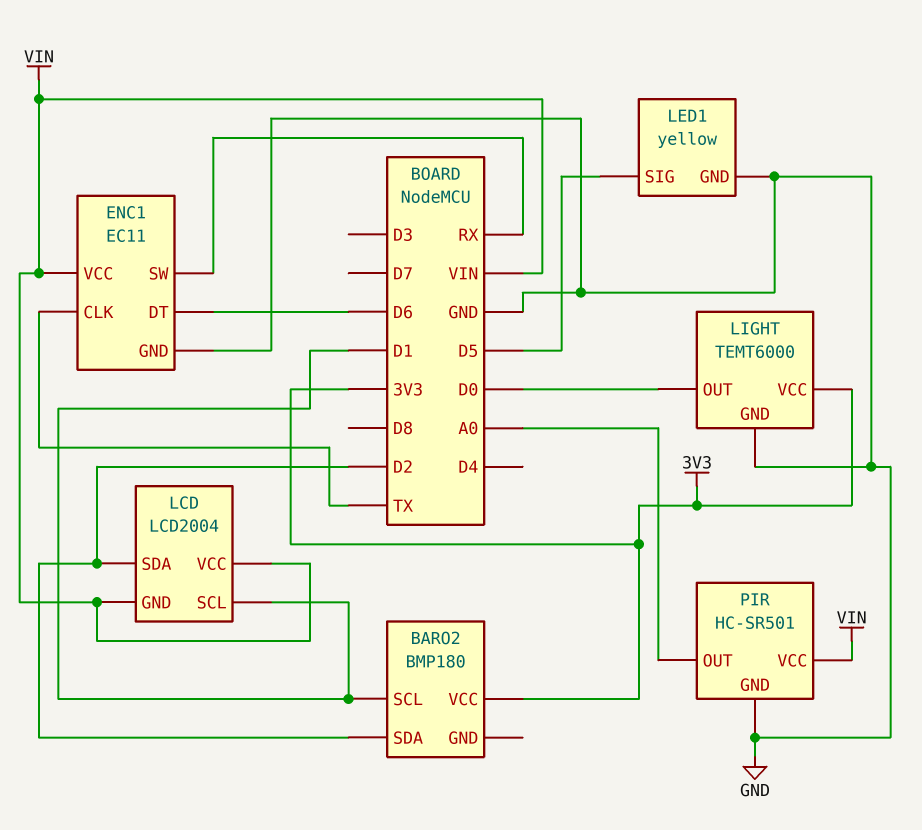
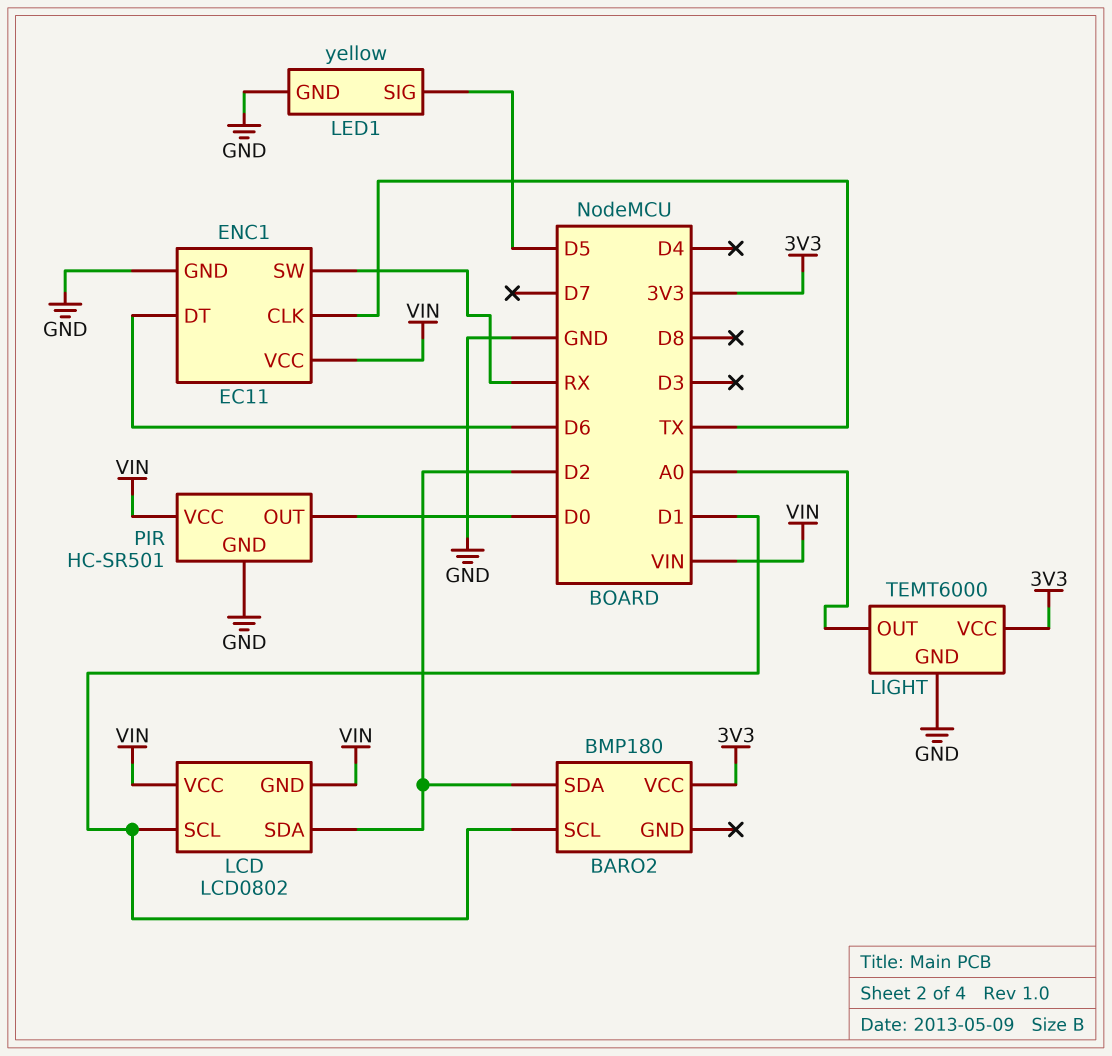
LCD: LCD2004 -> LCD0802
LIGHT pin OUT: D0 -> A0
PIR pin OUT: A0 -> D0

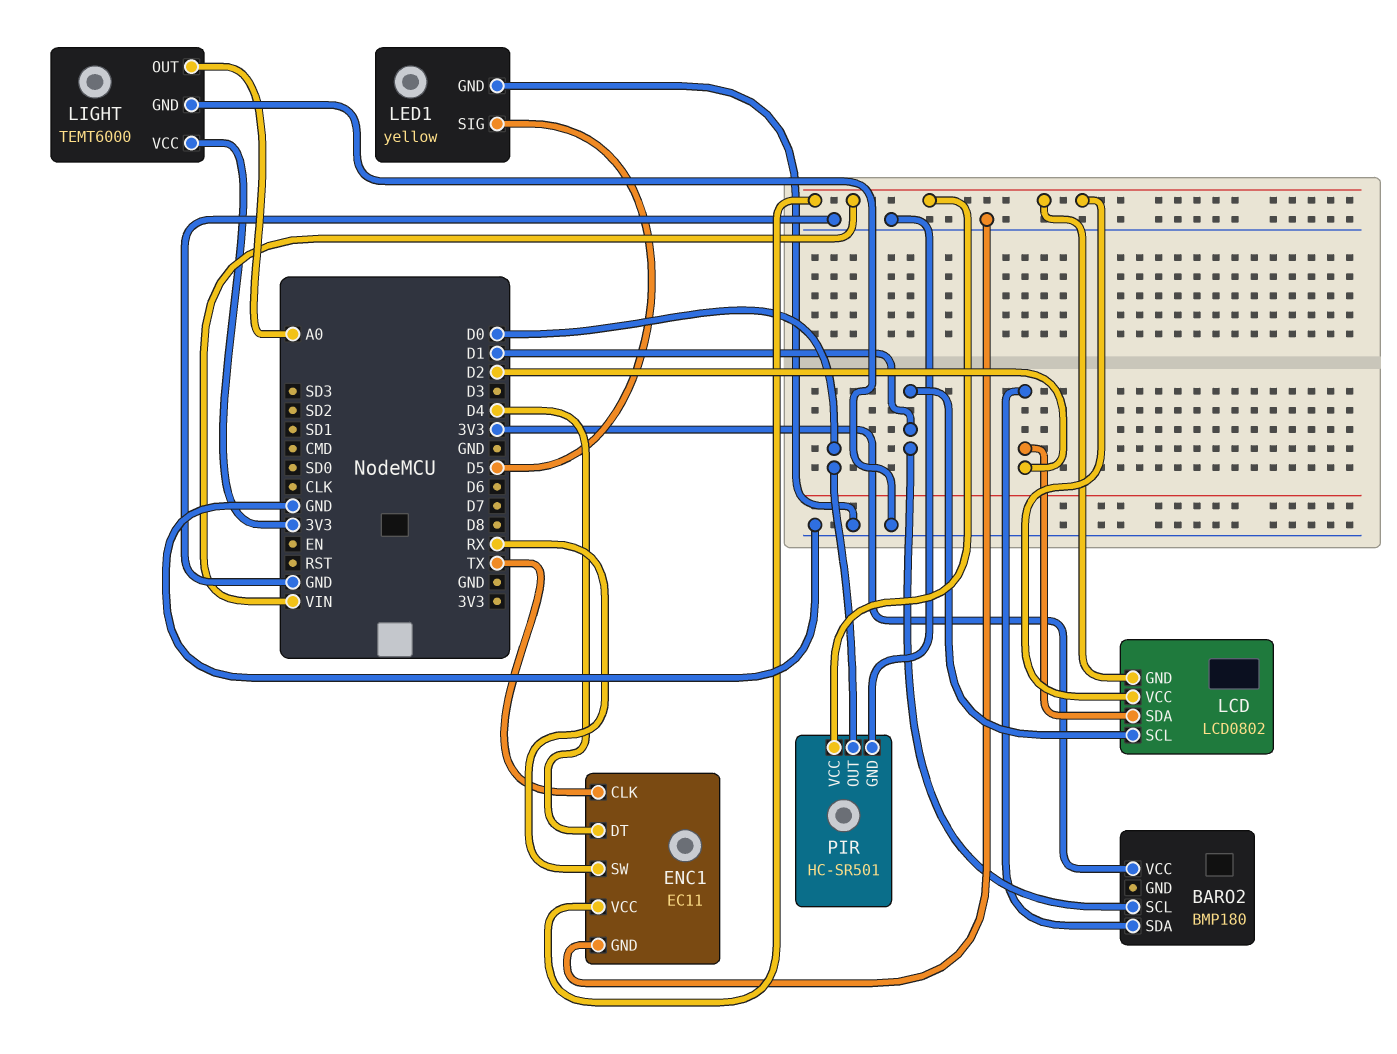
ENC1 pin DT: D6 -> D4

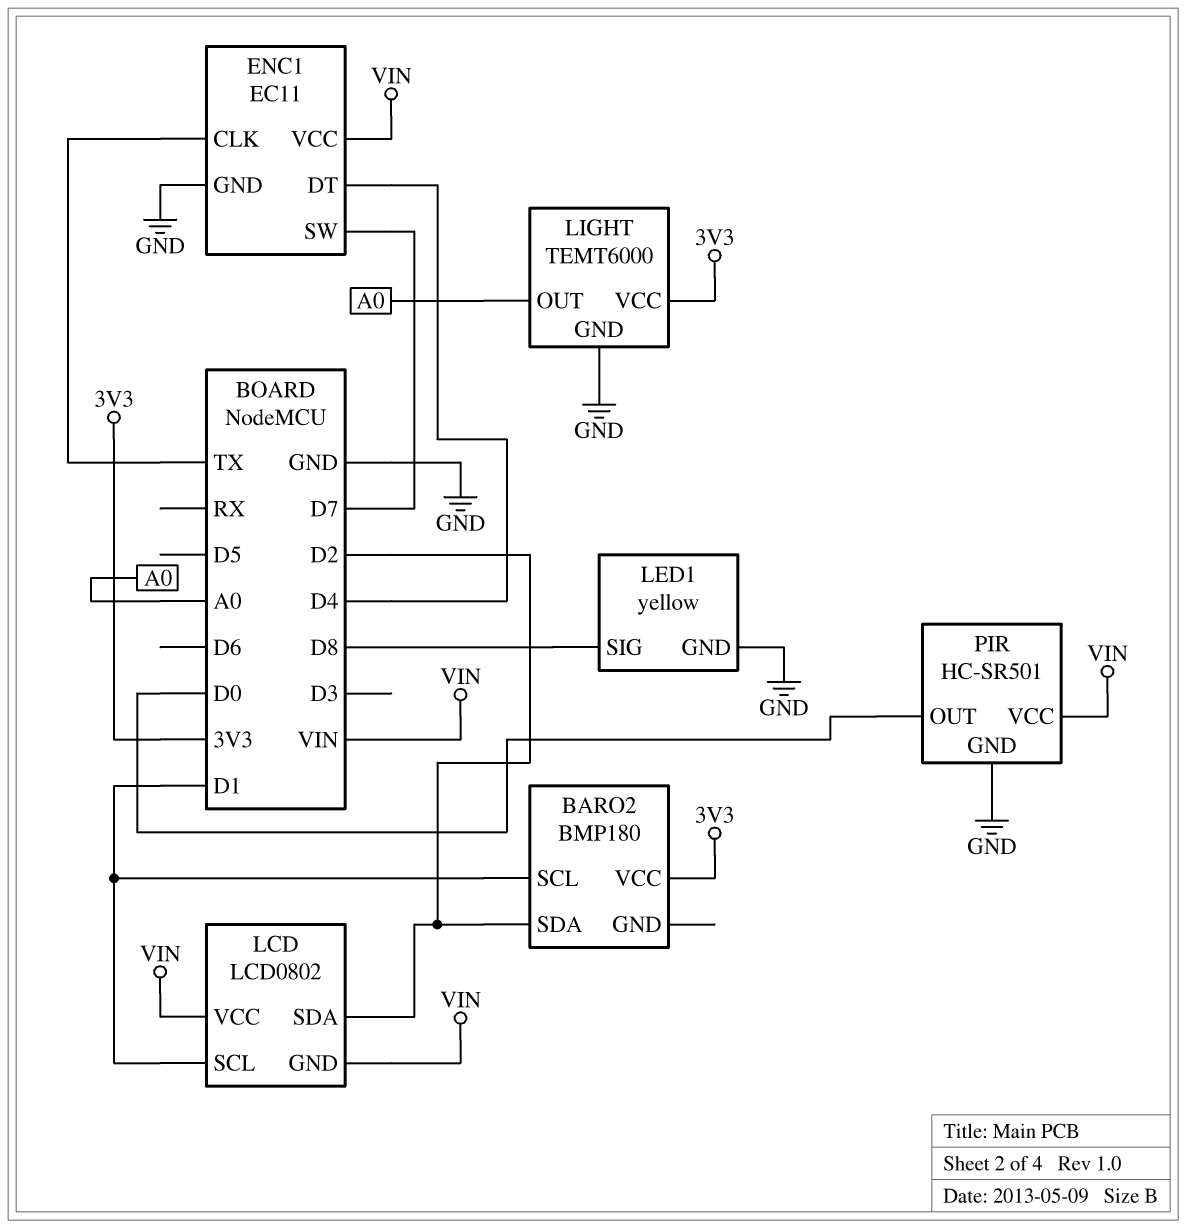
ENC1 pin SW: RX -> D7
LED1 pin SIG: D5 -> D8

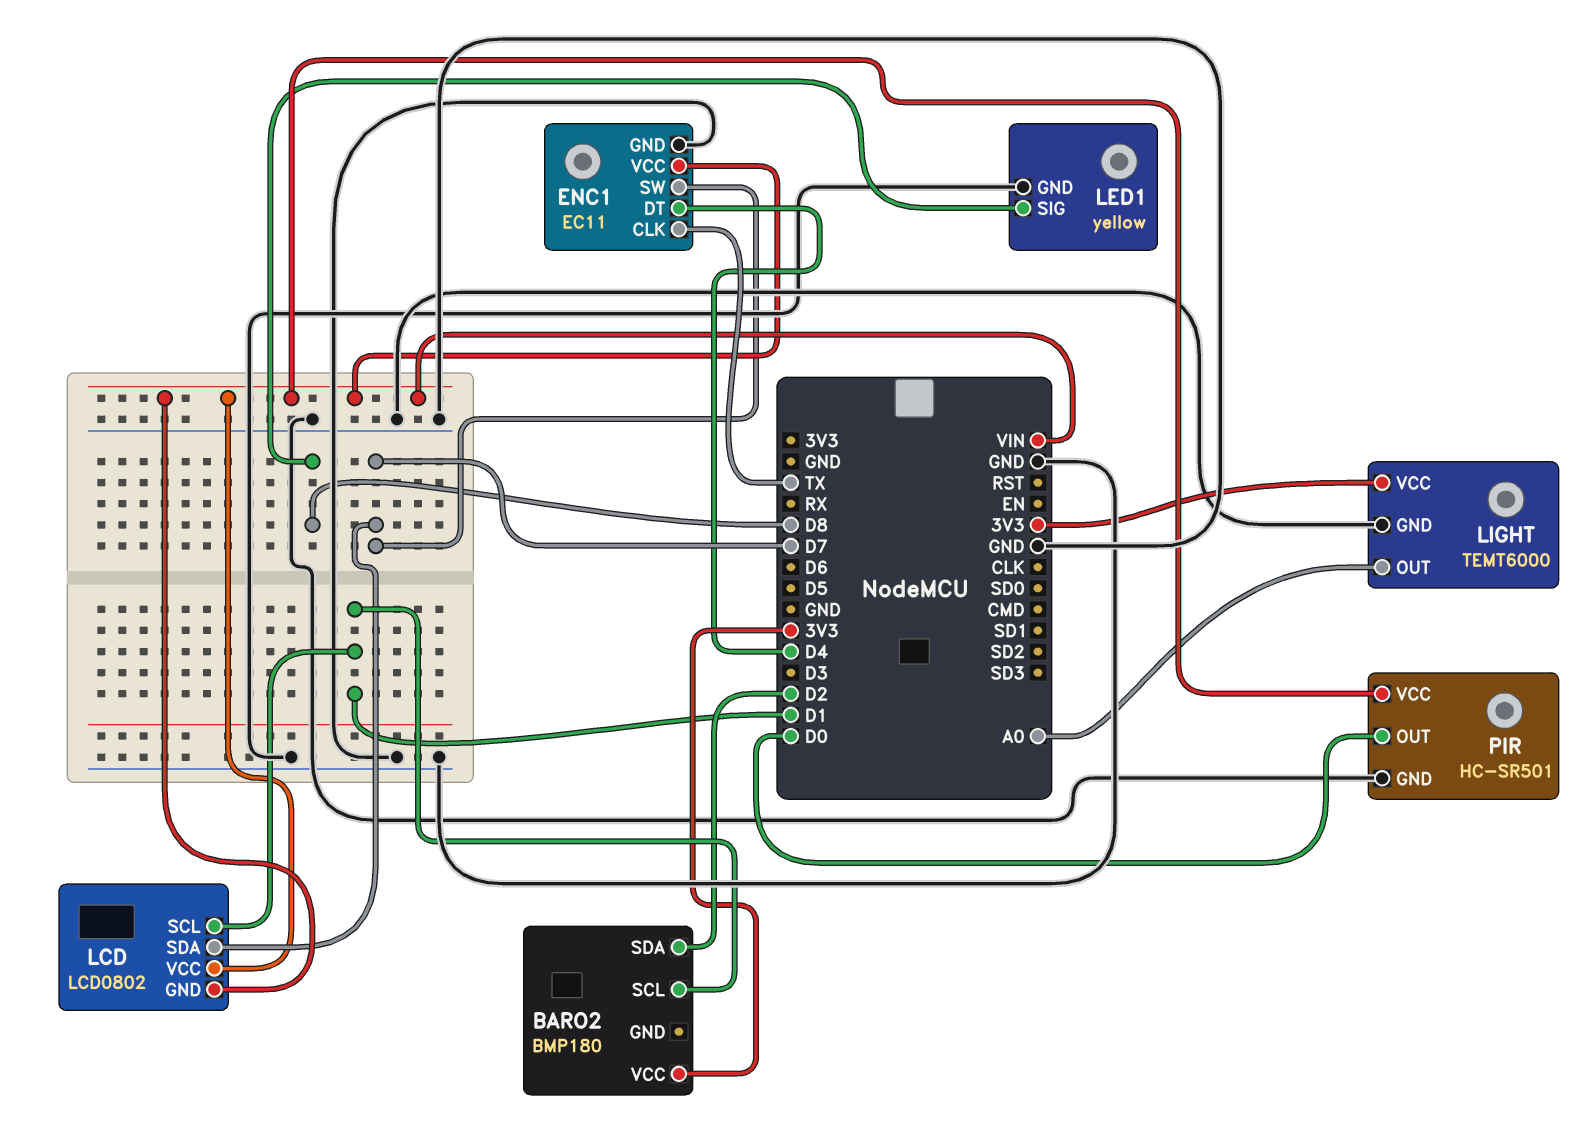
LCD pin SDA: D2 -> D7

